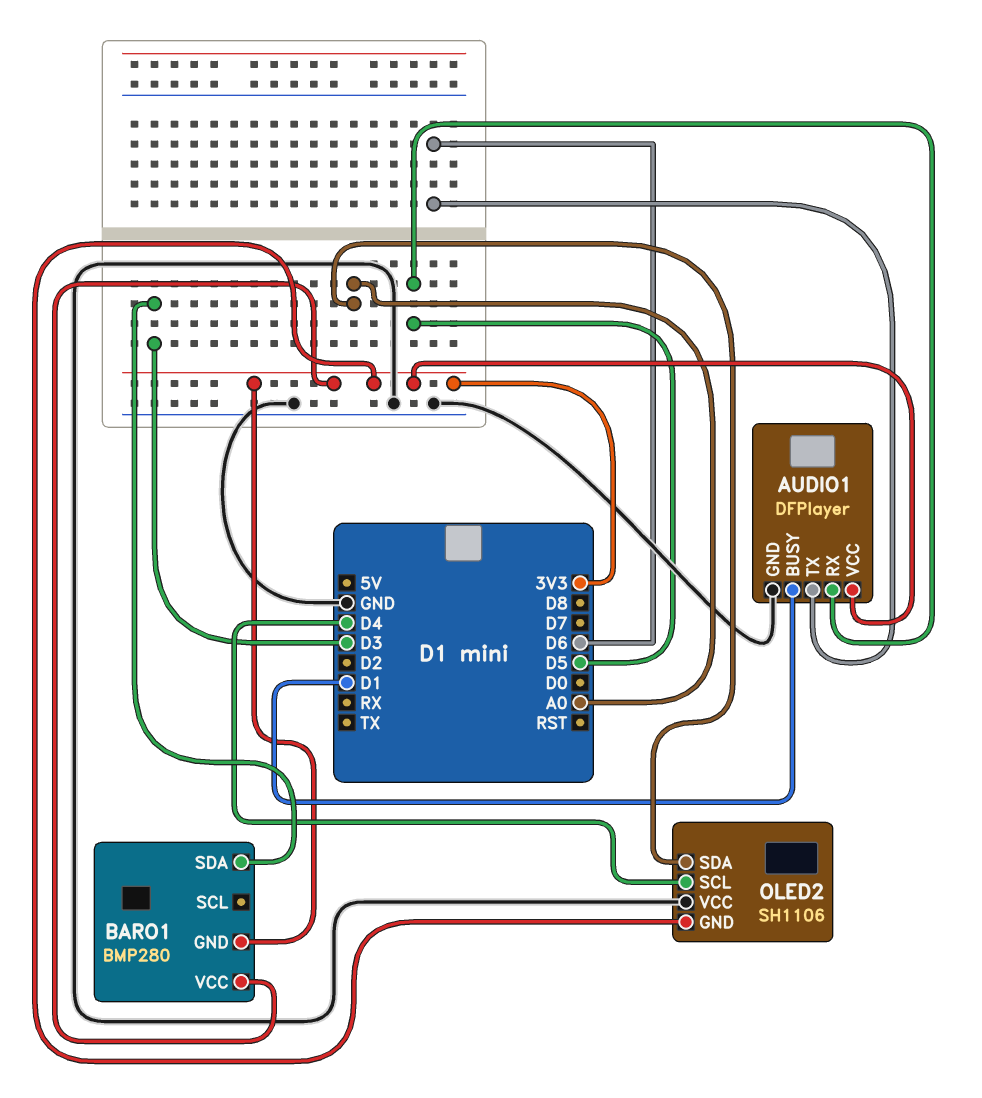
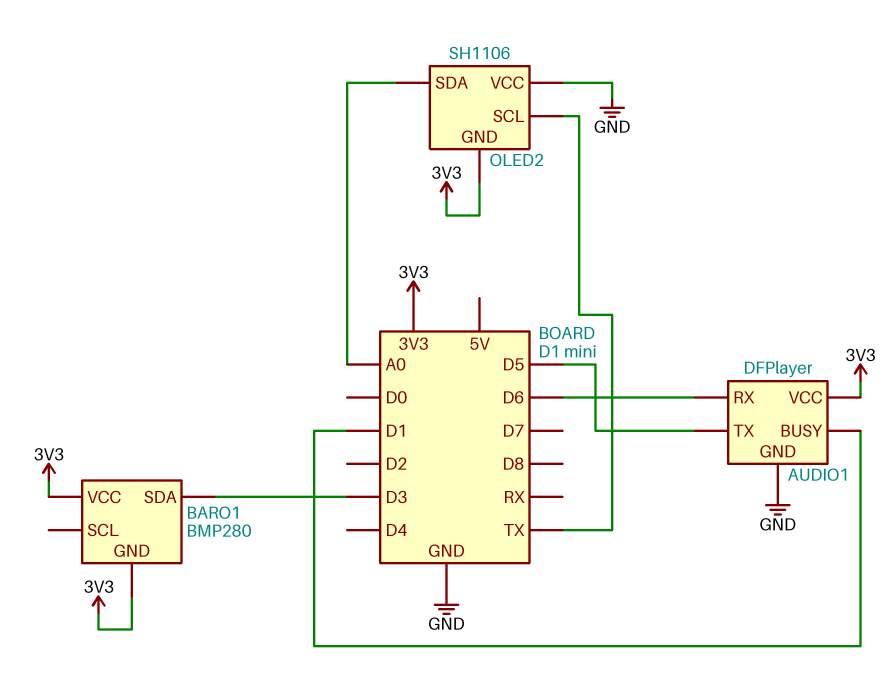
AUDIO1 pin RX: D5 -> D6
AUDIO1 pin TX: D6 -> D5
OLED2 pin SCL: D4 -> TX

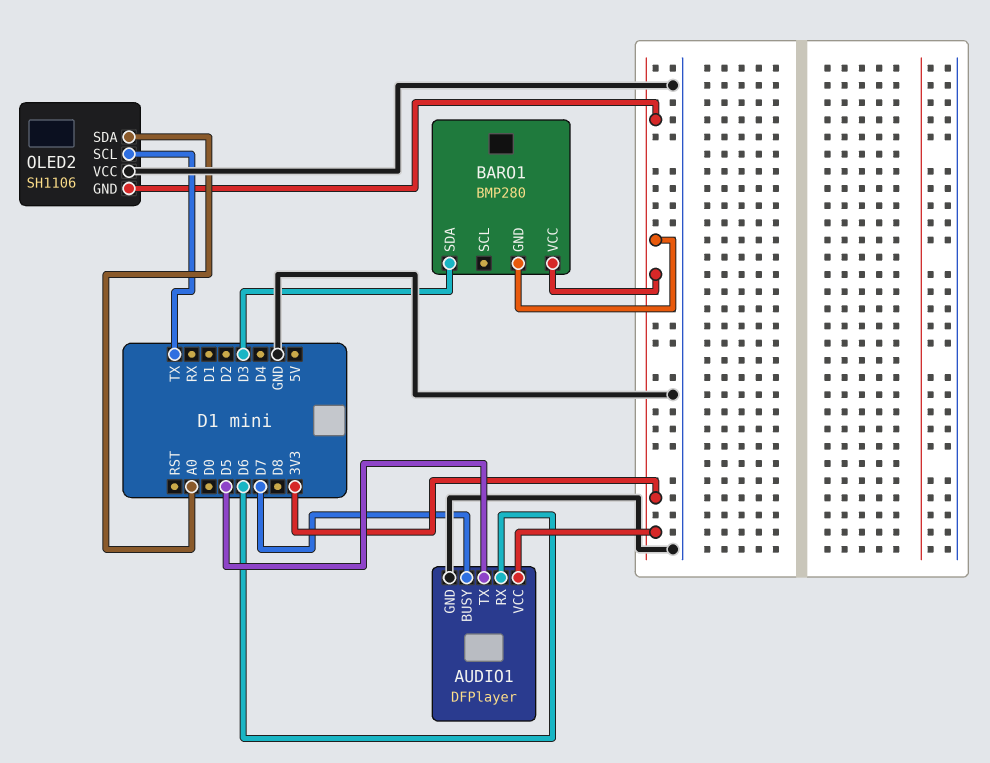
AUDIO1 pin BUSY: D1 -> D7

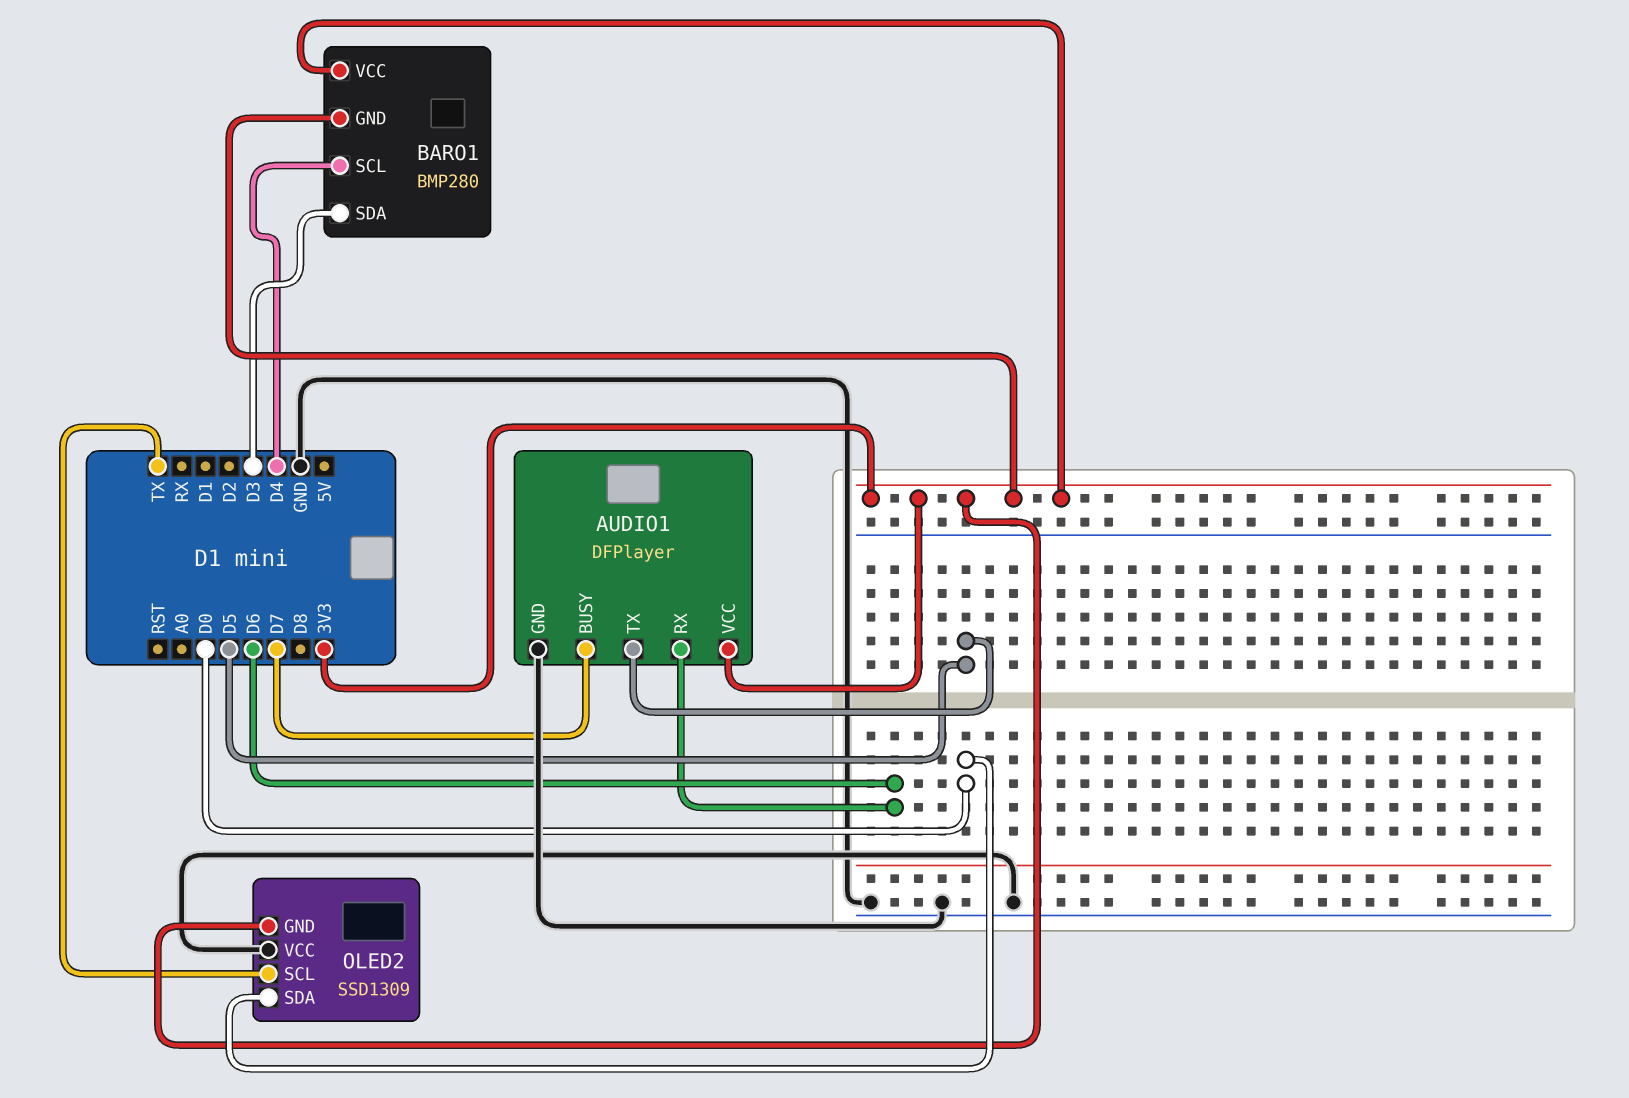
BARO1 pin SCL: none -> D4
OLED2: SH1106 -> SSD1309
OLED2 pin SDA: A0 -> D0

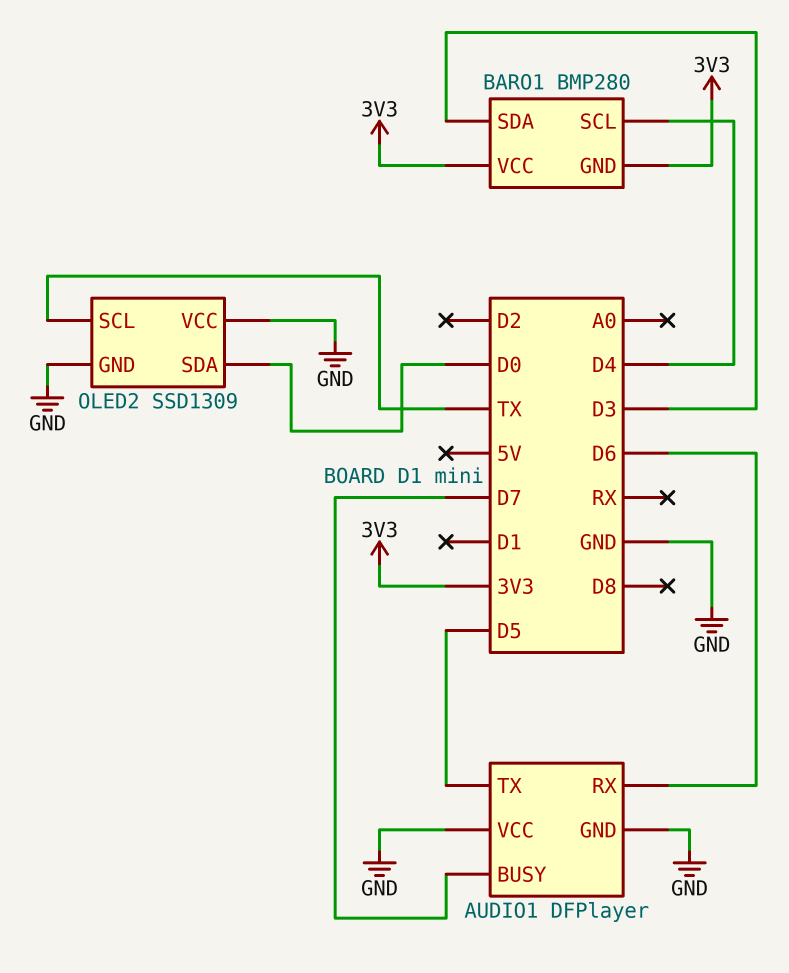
AUDIO1 pin VCC: 3V3 -> GND
OLED2 pin GND: 3V3 -> GND

